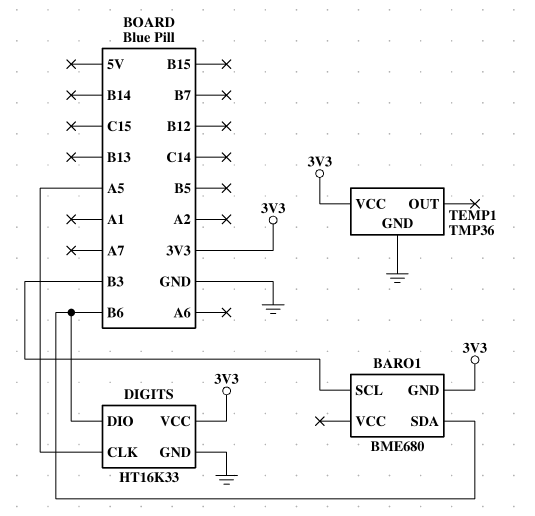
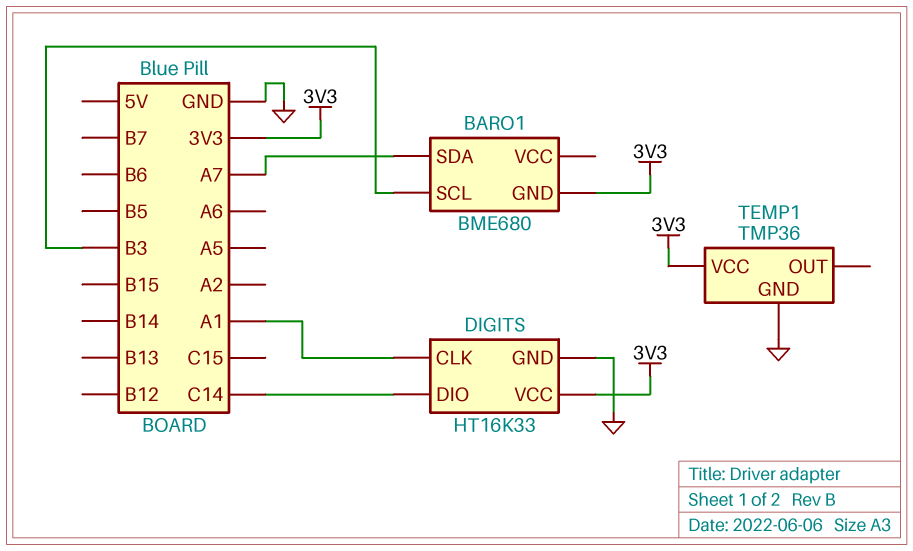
BARO1 pin SDA: B6 -> A7
DIGITS pin CLK: A5 -> A1
DIGITS pin DIO: B6 -> C14

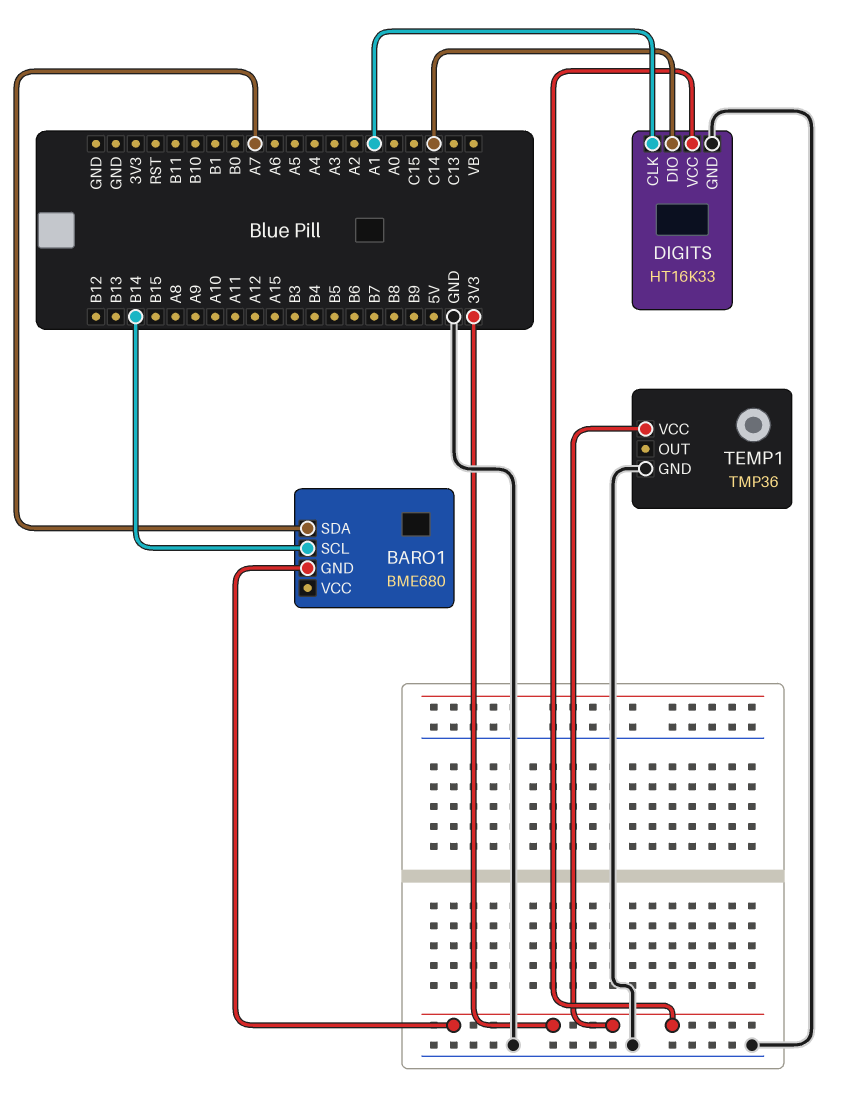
BARO1 pin SCL: B3 -> B14

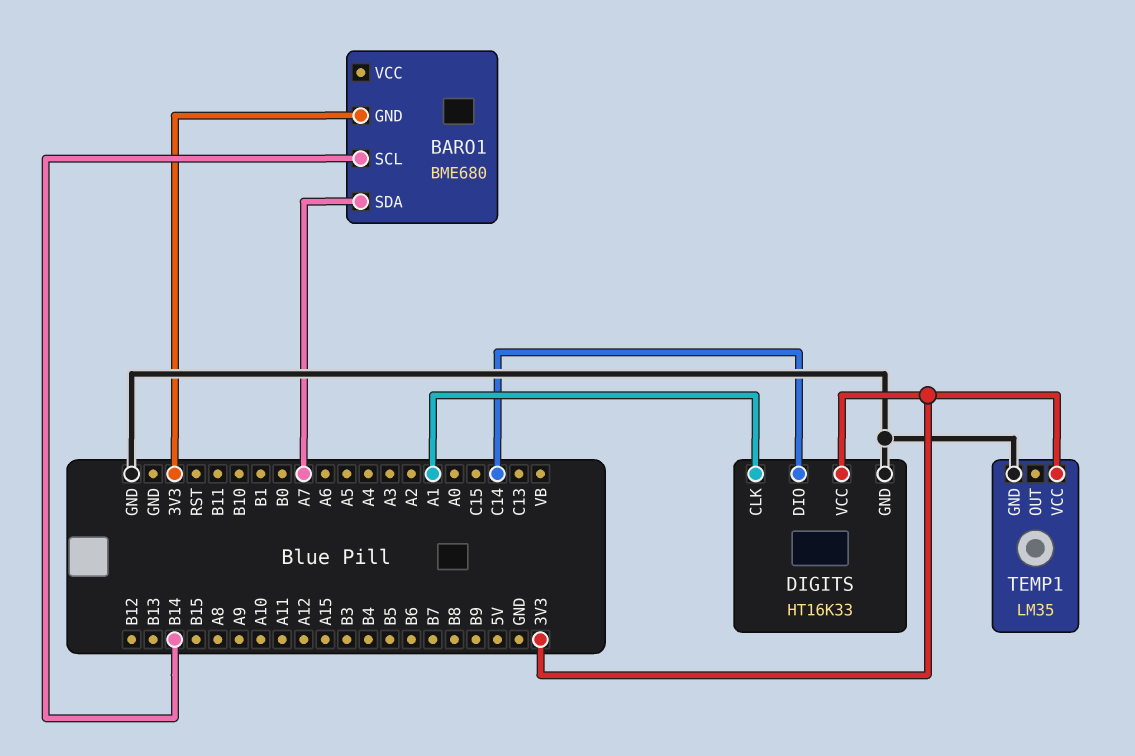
TEMP1: TMP36 -> LM35

